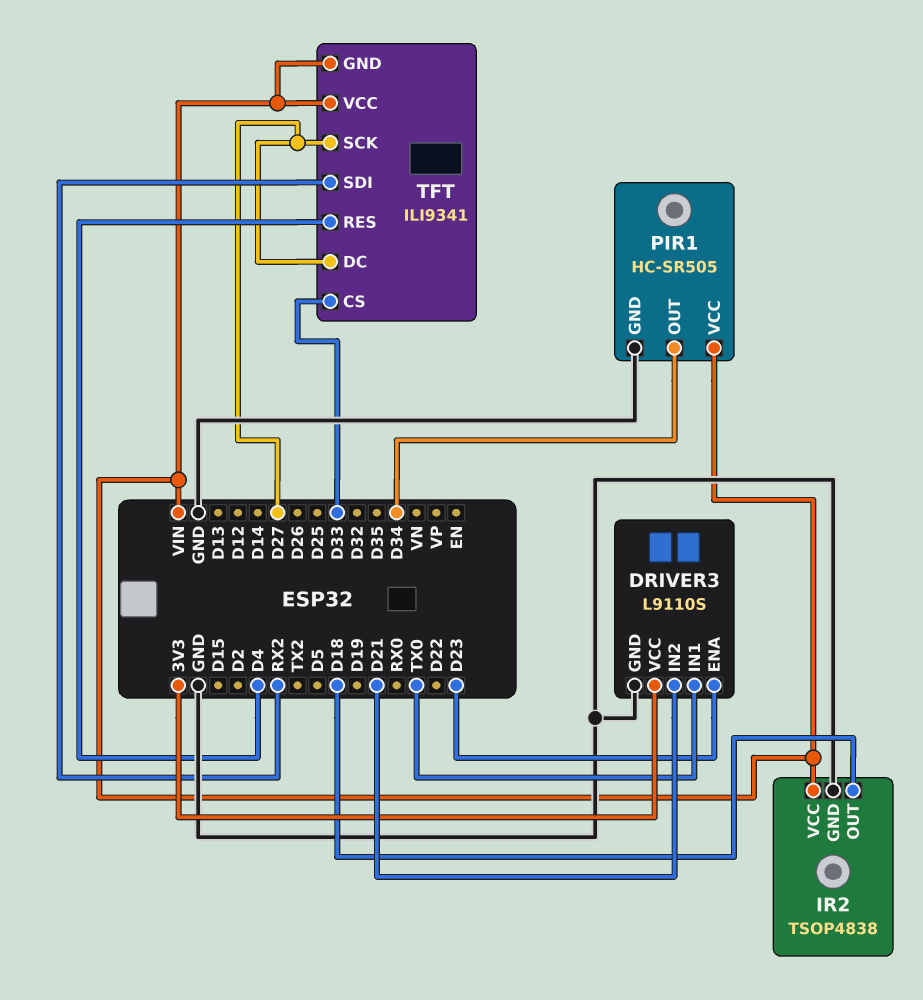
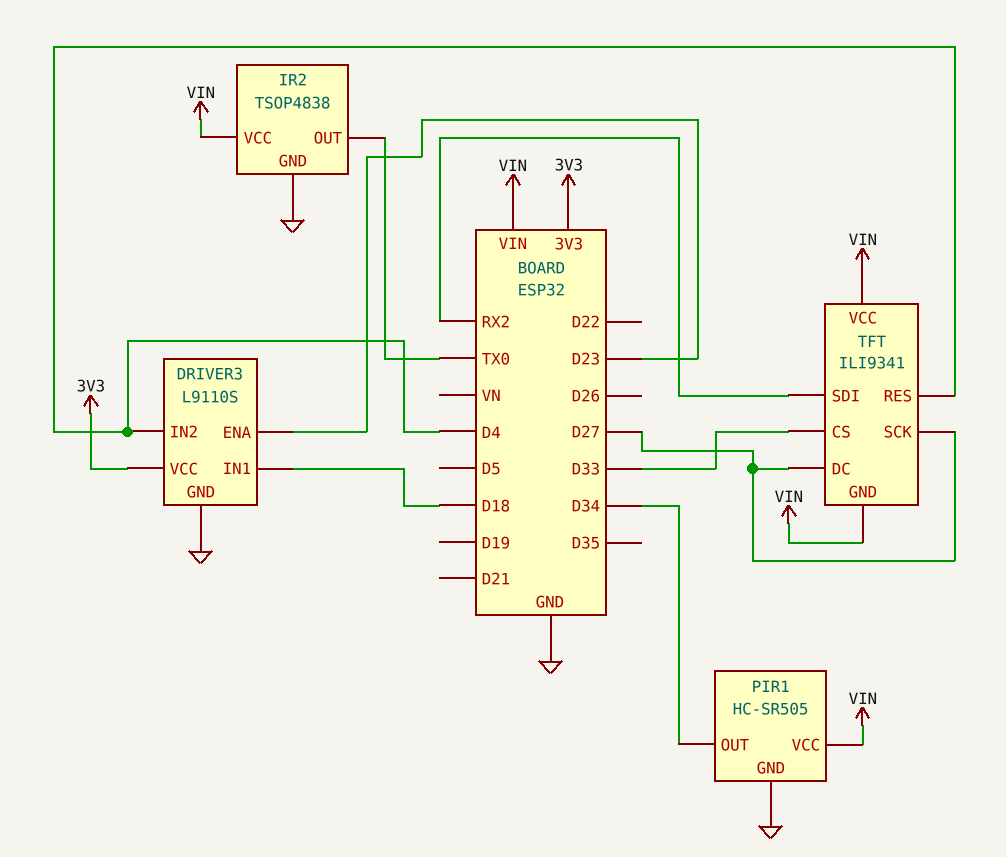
DRIVER3 pin IN1: TX0 -> D18
DRIVER3 pin IN2: D21 -> D4
IR2 pin OUT: D18 -> TX0

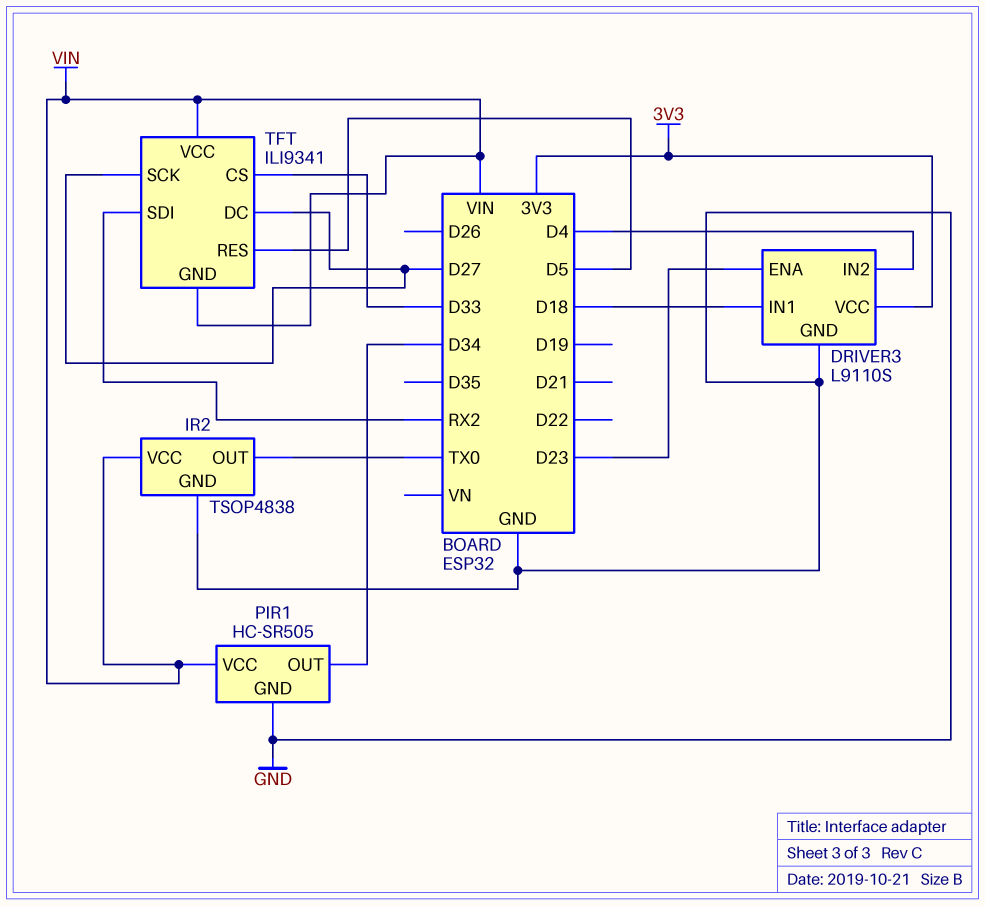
TFT pin RES: D4 -> D5

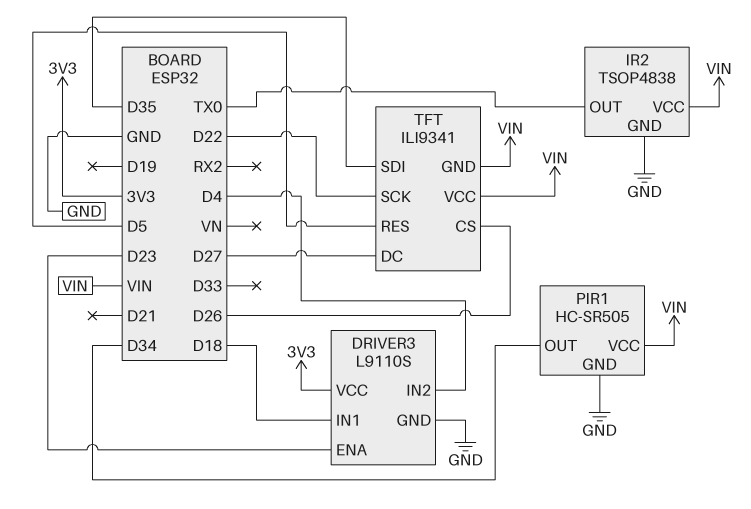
TFT pin CS: D33 -> D26
TFT pin SCK: D27 -> D22
TFT pin SDI: RX2 -> D35

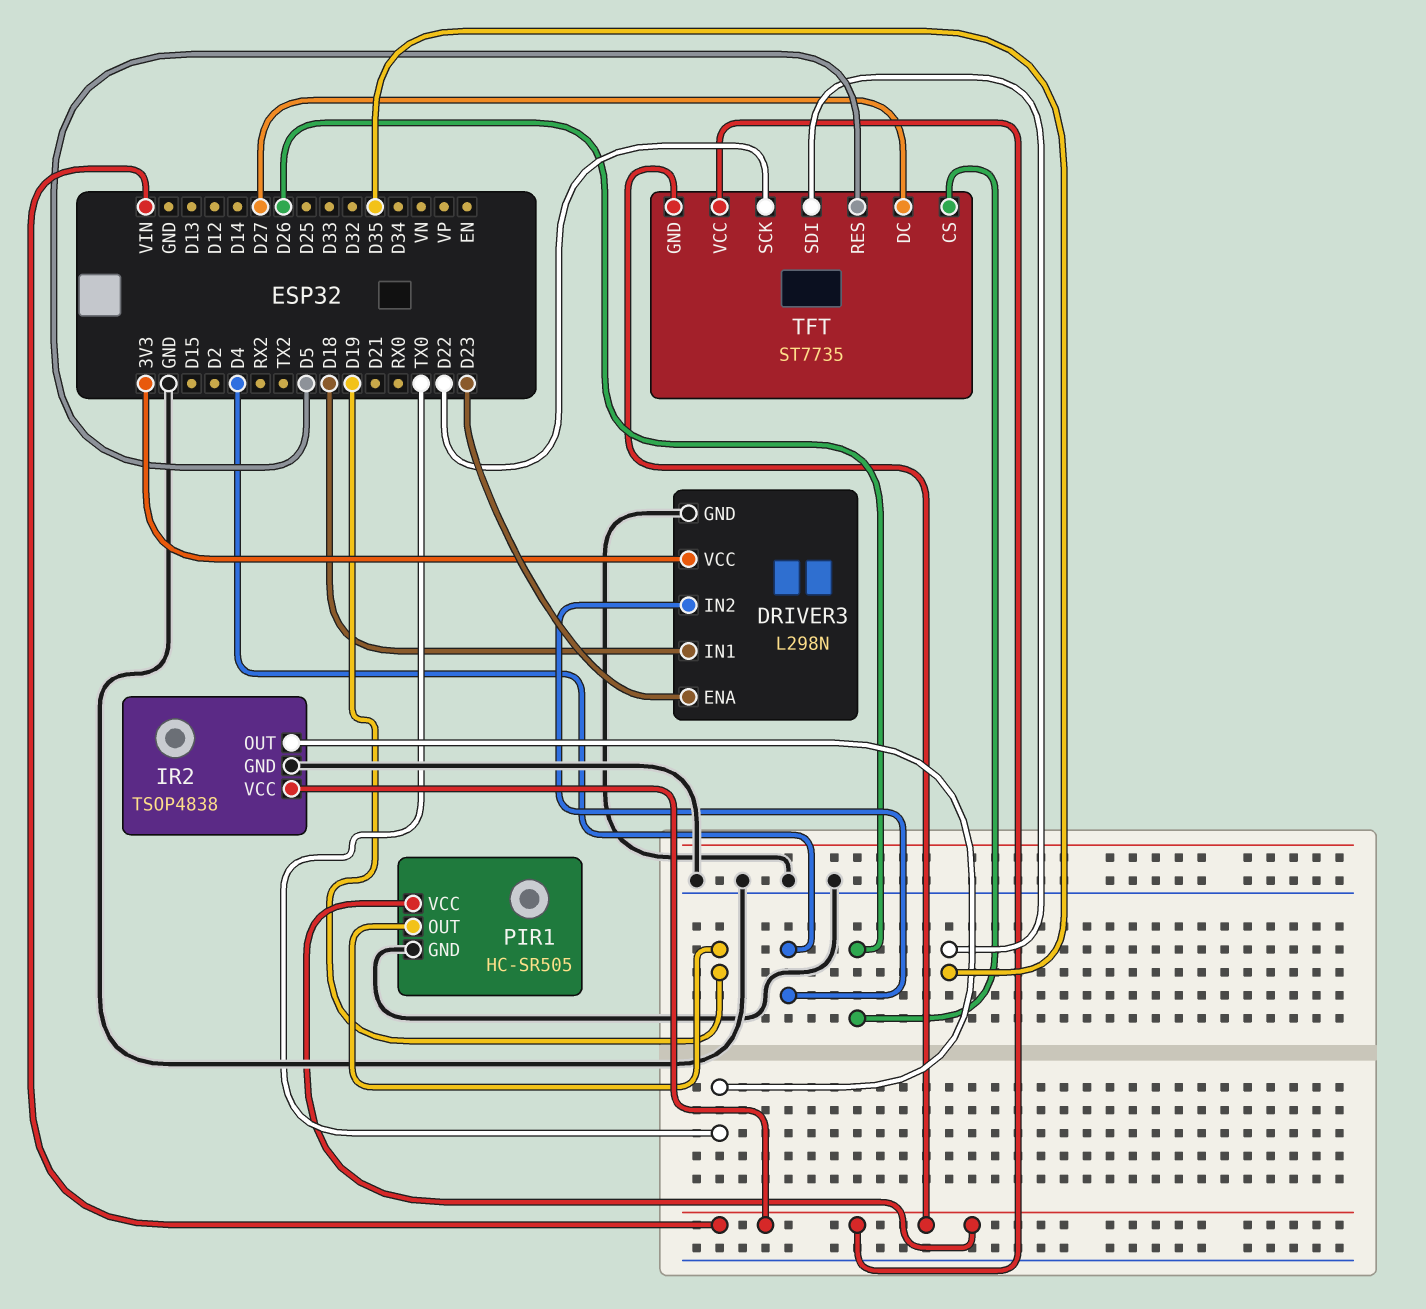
DRIVER3: L9110S -> L298N
PIR1 pin OUT: D34 -> D19
TFT: ILI9341 -> ST7735

